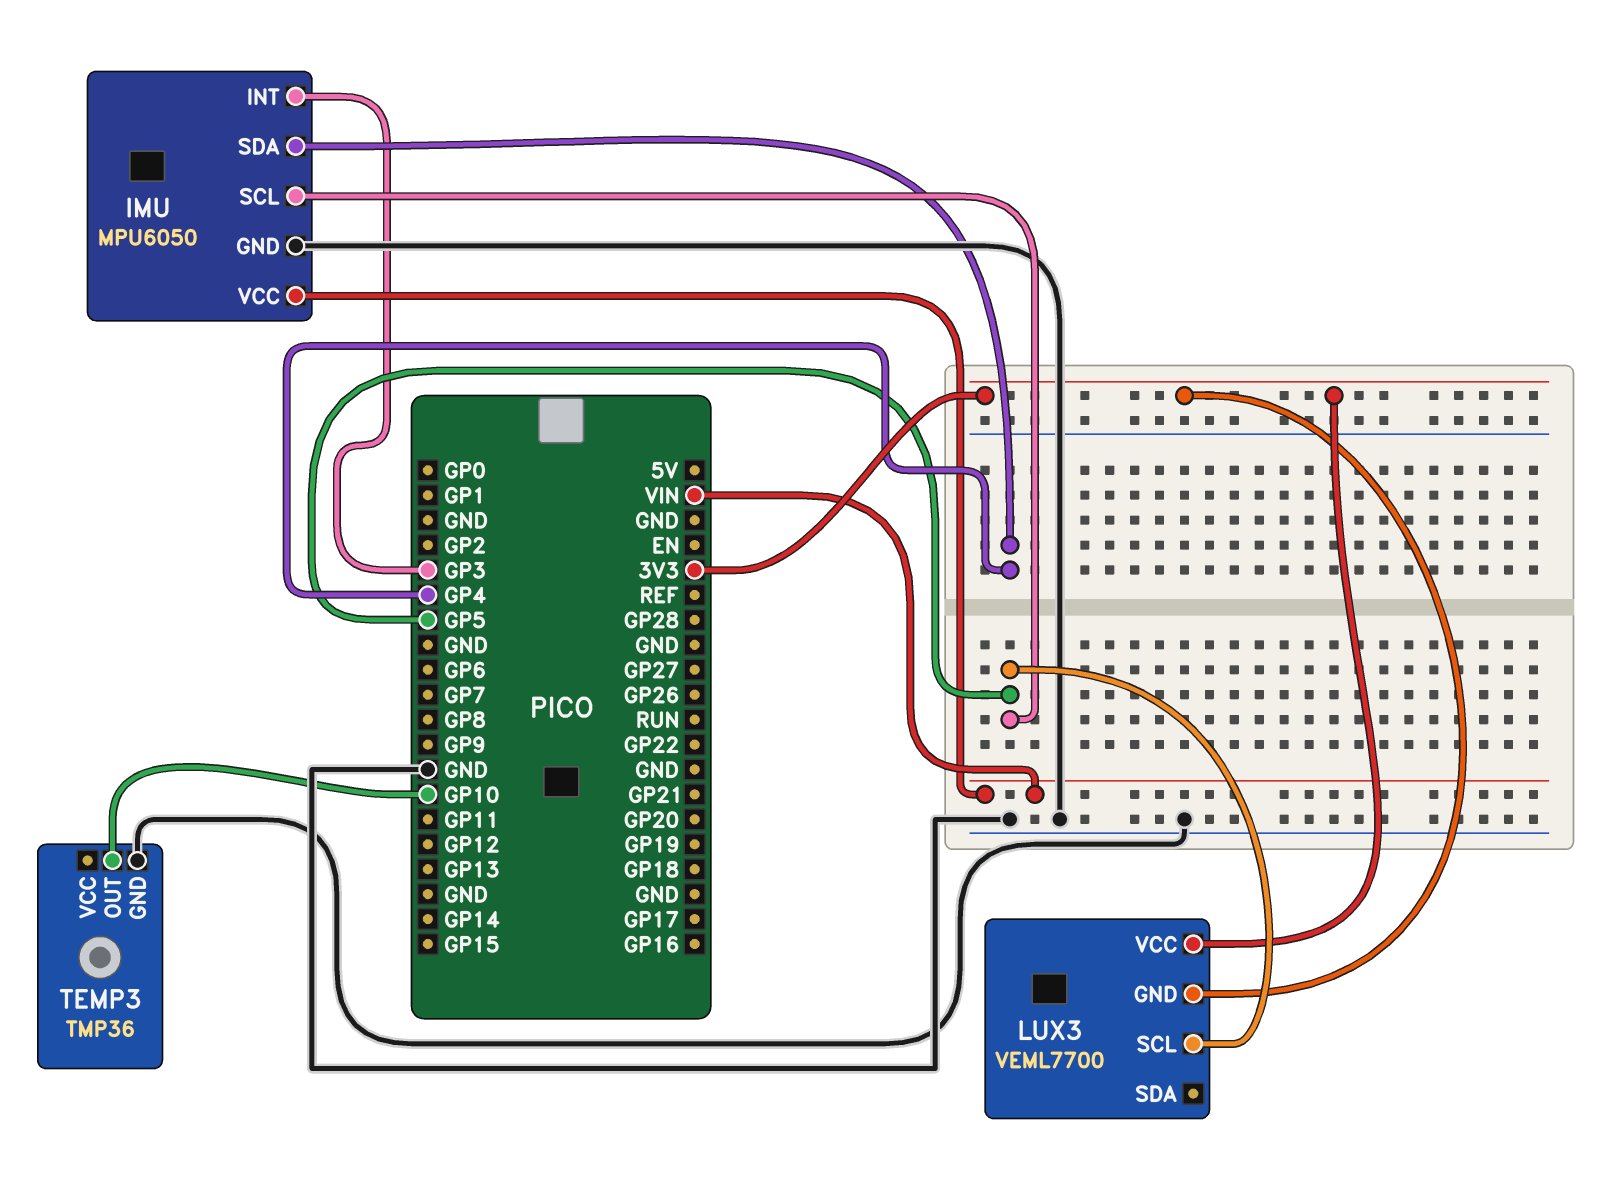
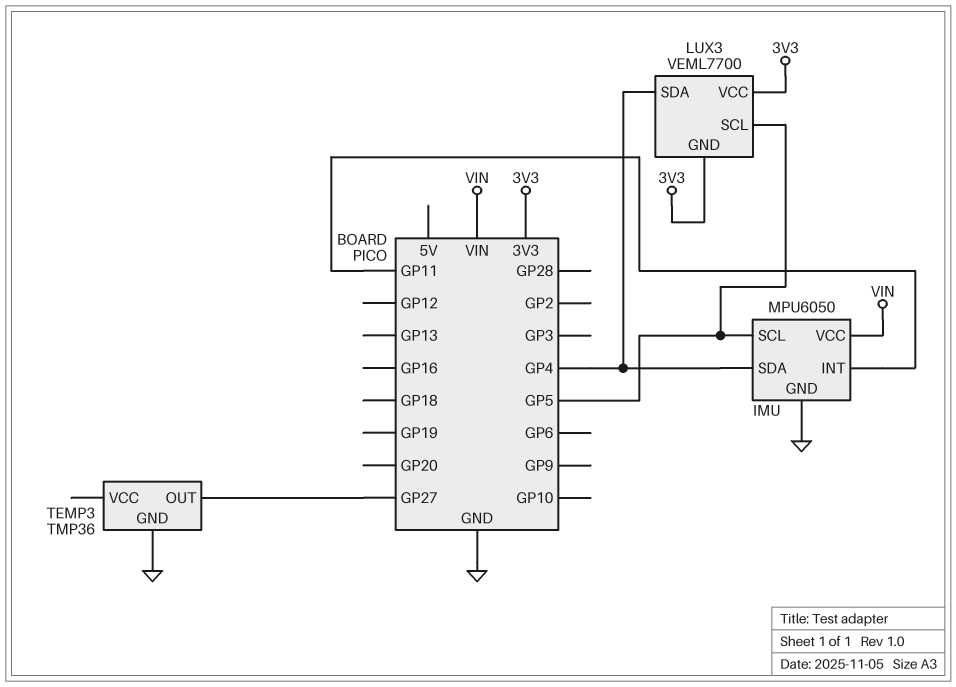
IMU pin INT: GP3 -> GP11
LUX3 pin SDA: none -> GP4
TEMP3 pin OUT: GP10 -> GP27

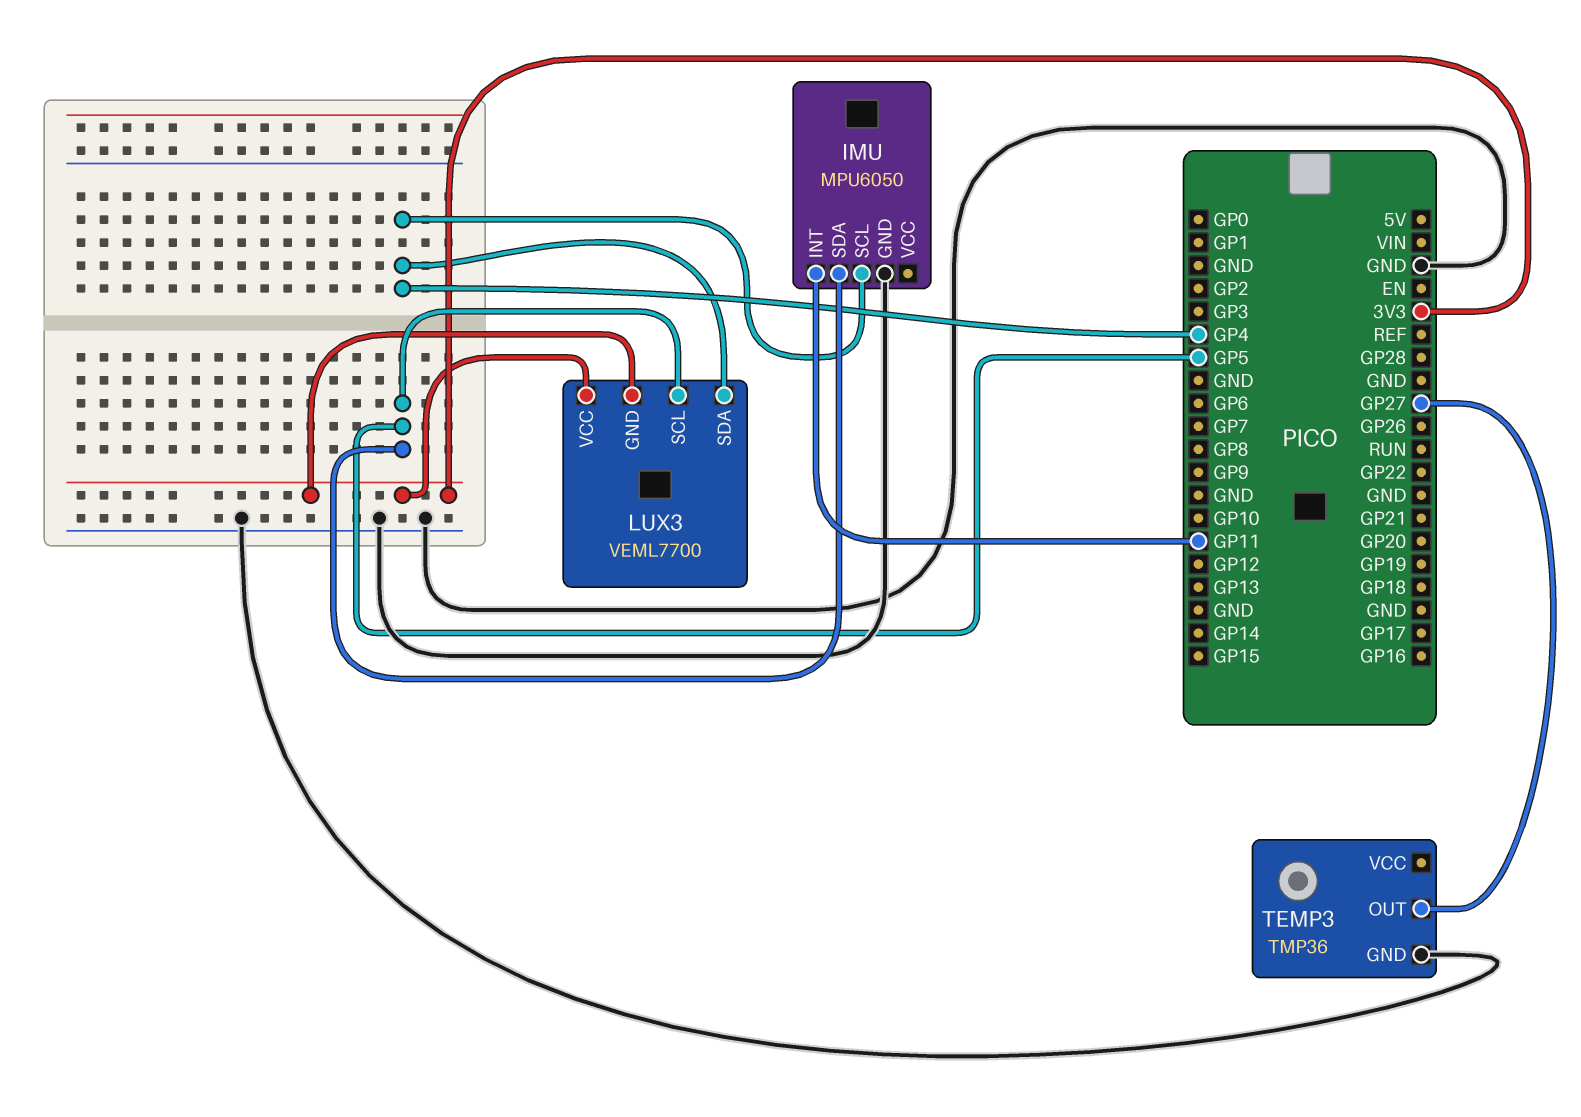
IMU pin SCL: GP5 -> GP4
IMU pin SDA: GP4 -> GP5
IMU pin VCC: VIN -> none

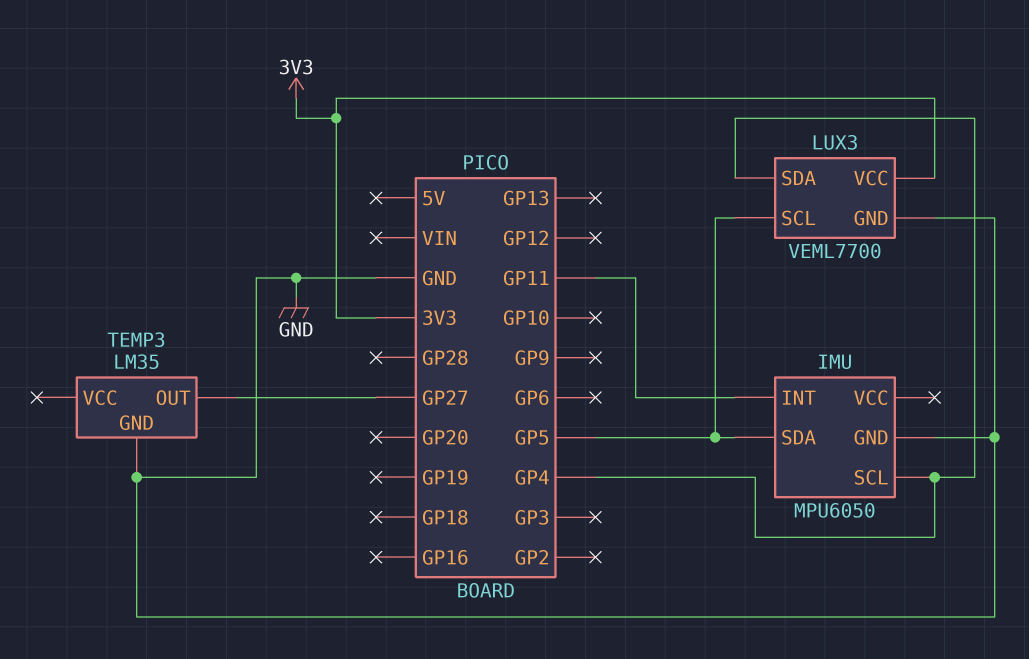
LUX3 pin GND: 3V3 -> GND
TEMP3: TMP36 -> LM35

